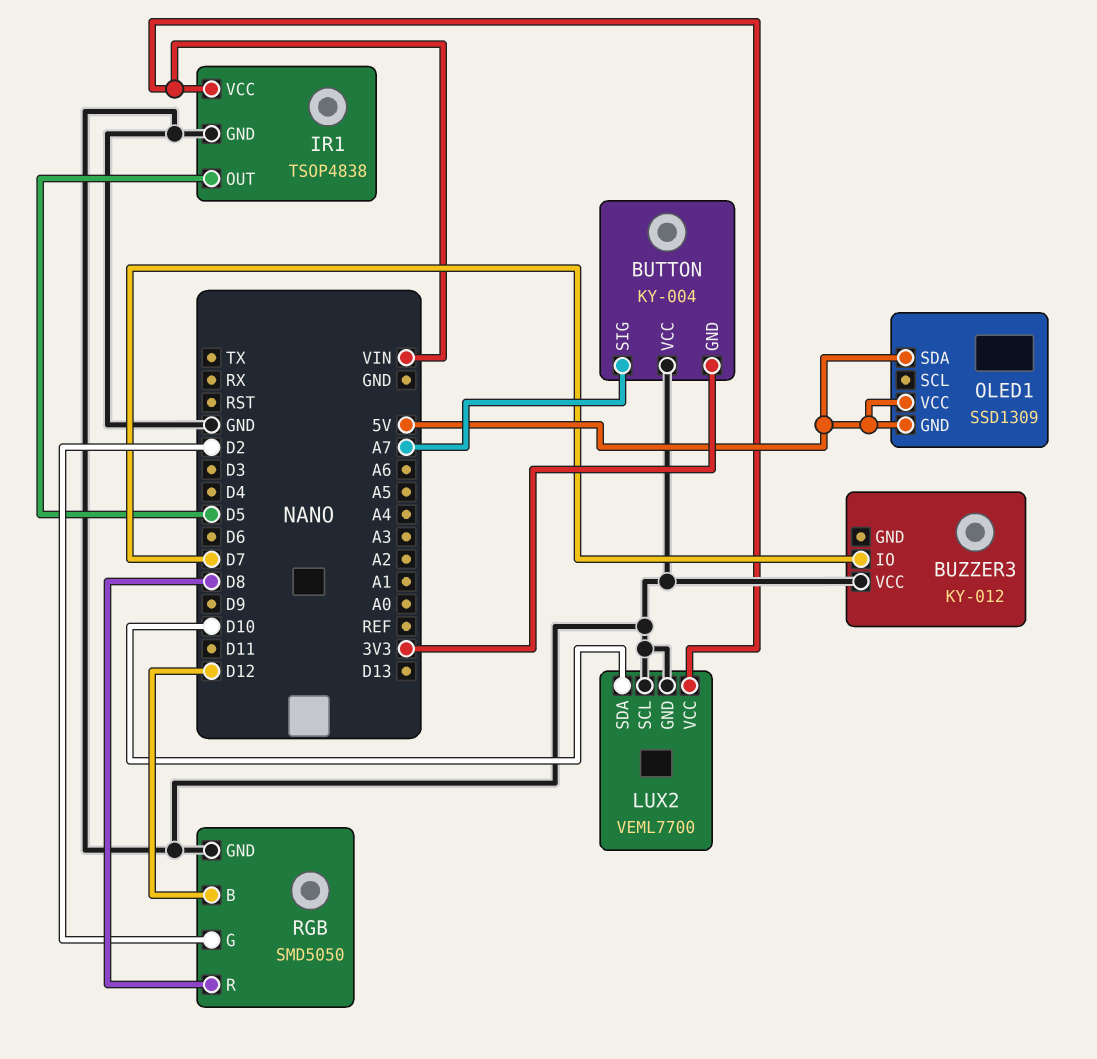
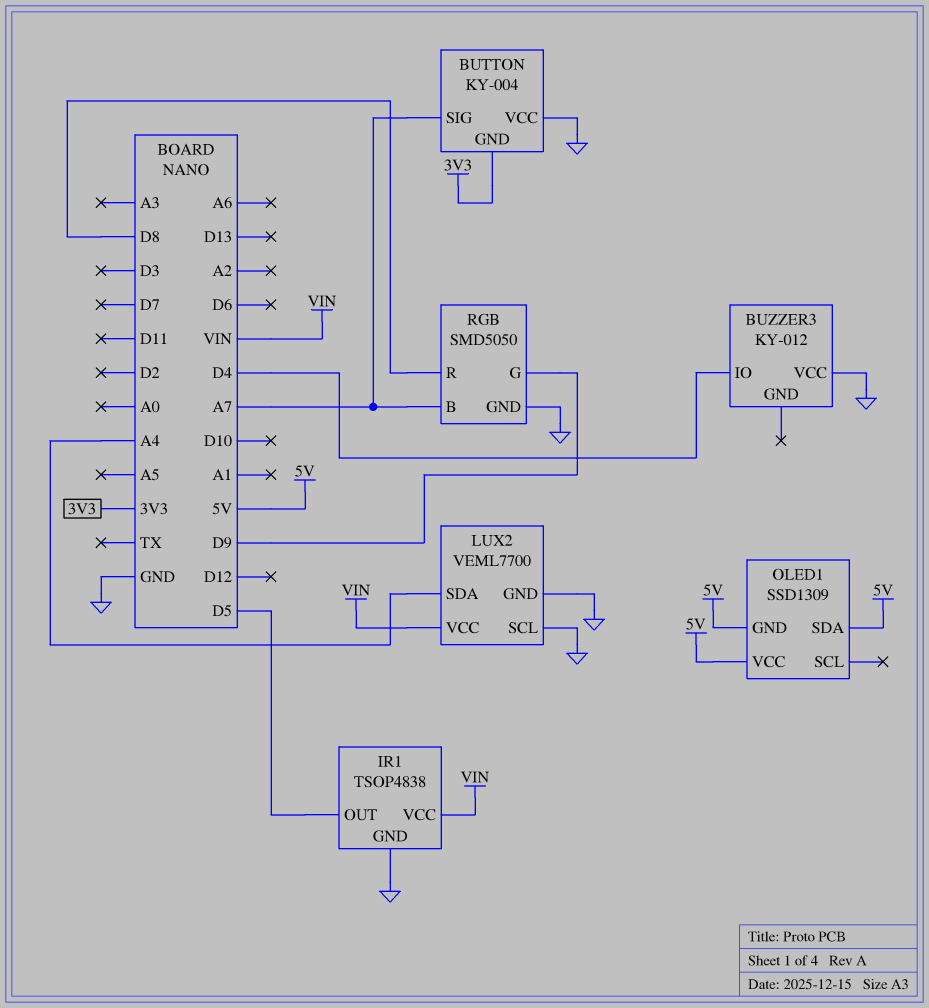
BUZZER3 pin IO: D7 -> D4
LUX2 pin SDA: D10 -> A4
RGB pin B: D12 -> A7
RGB pin G: D2 -> D9

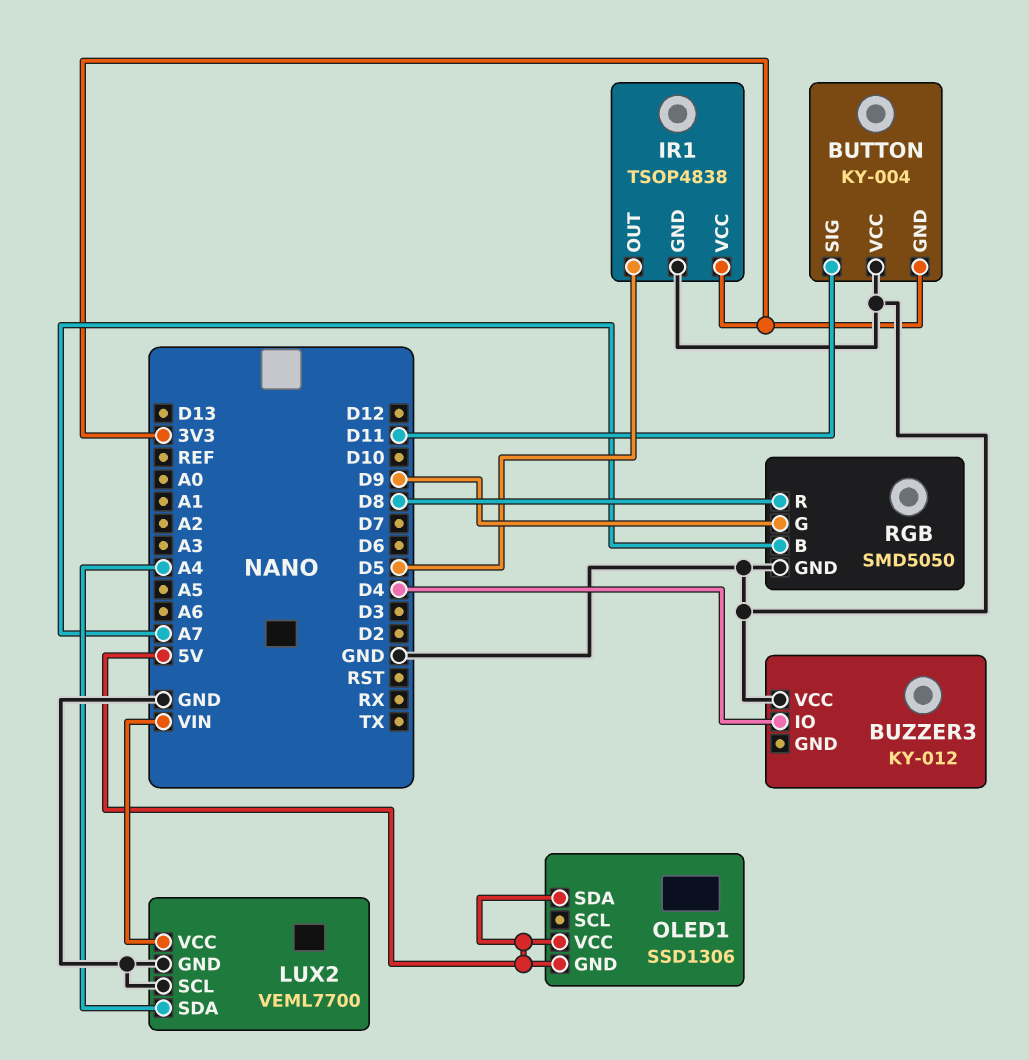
BUTTON pin SIG: A7 -> D11
IR1 pin VCC: VIN -> 3V3
OLED1: SSD1309 -> SSD1306

